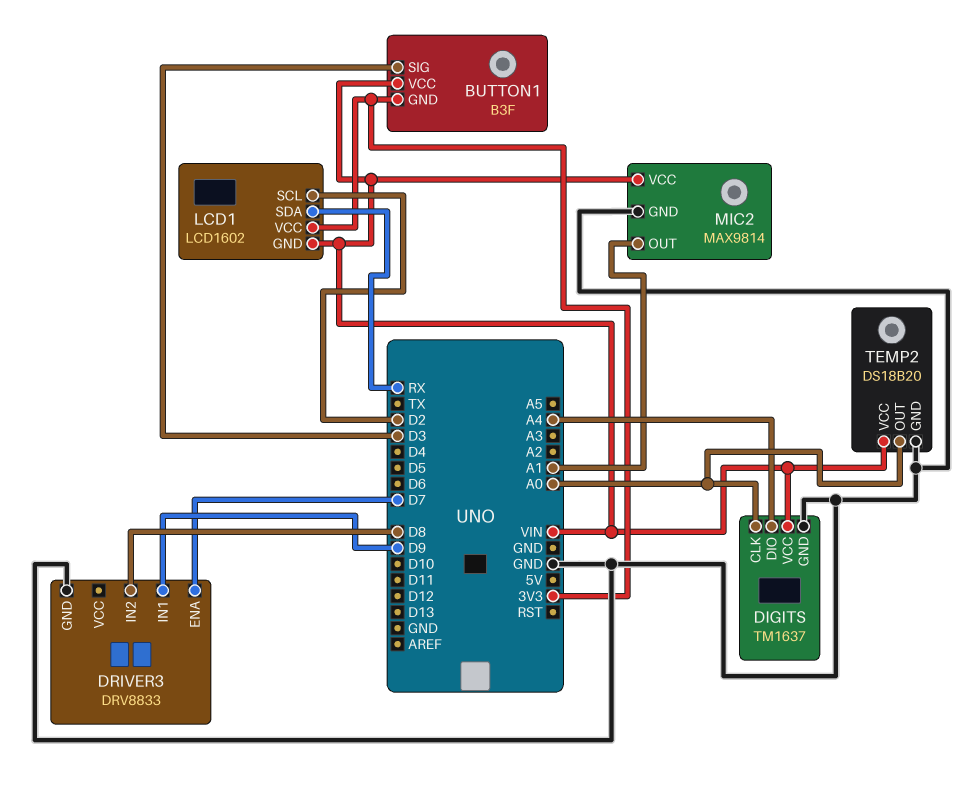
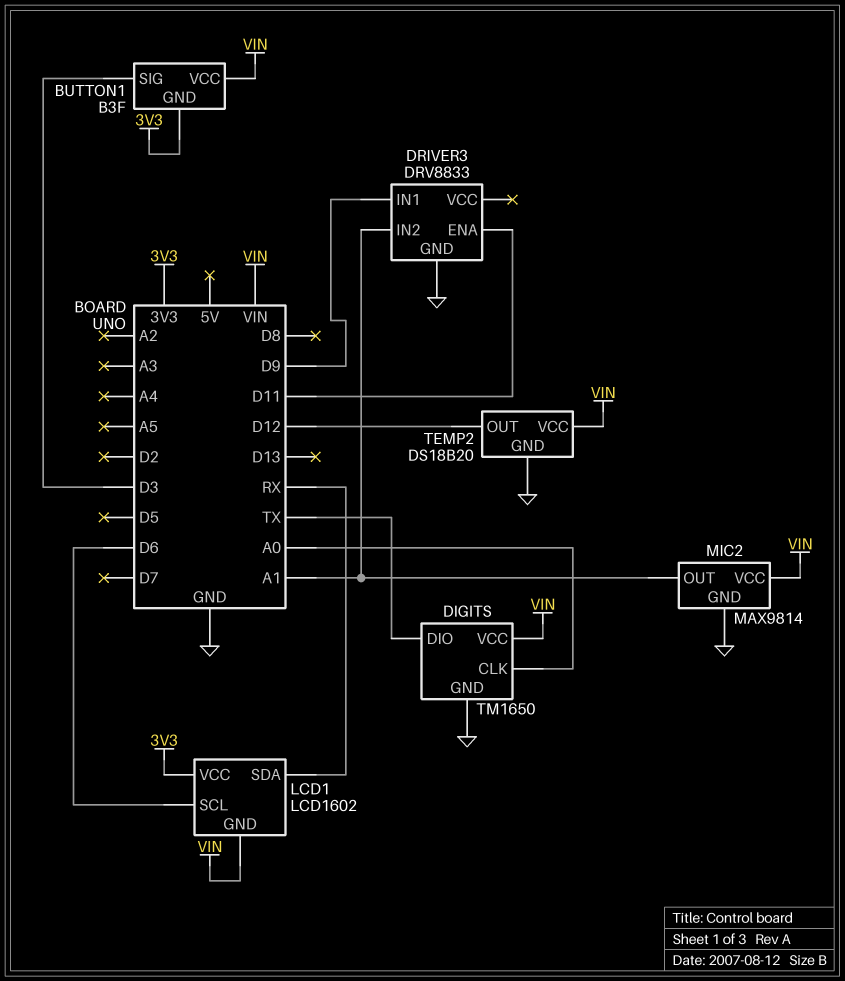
DIGITS: TM1637 -> TM1650
DIGITS pin DIO: A4 -> TX
DRIVER3 pin ENA: D7 -> D11
DRIVER3 pin IN2: D8 -> A1
LCD1 pin SCL: D2 -> D6
TEMP2 pin OUT: A0 -> D12

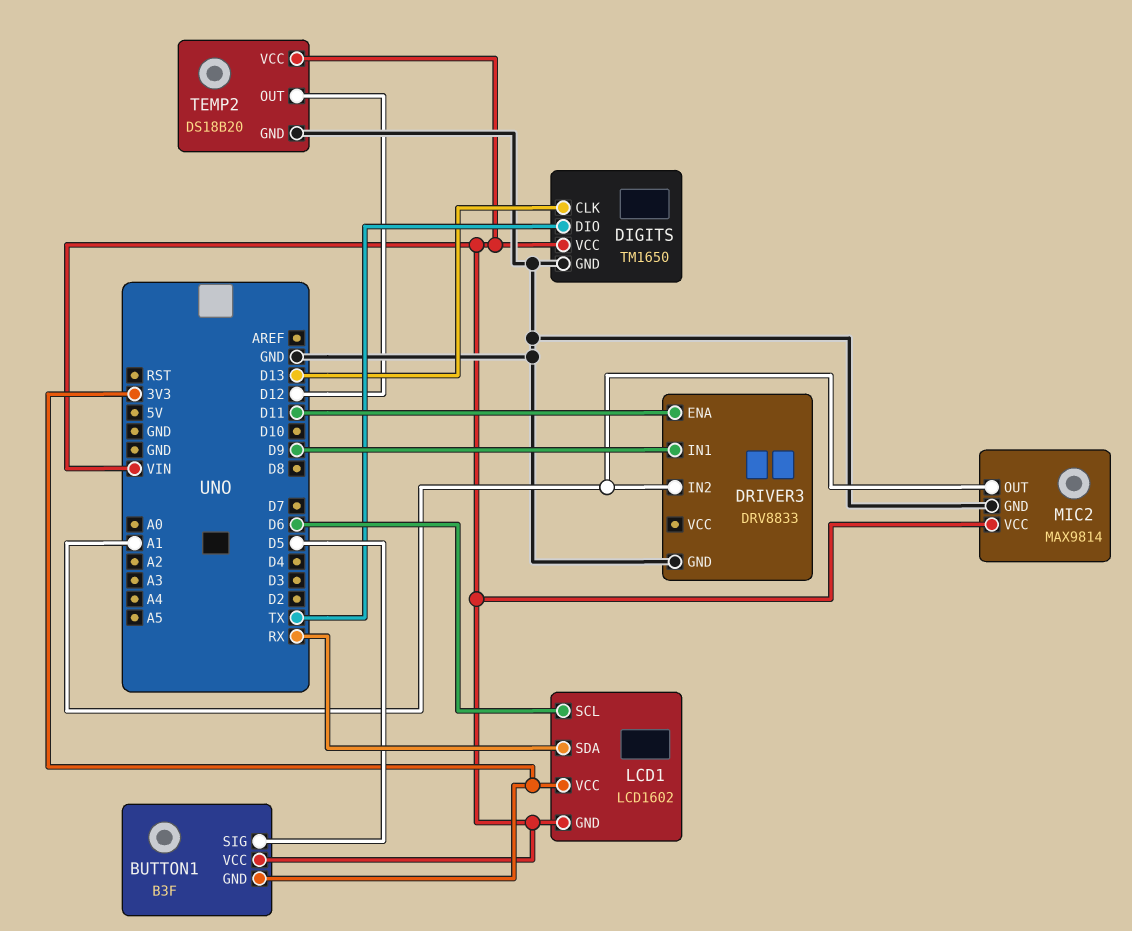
BUTTON1 pin SIG: D3 -> D5
DIGITS pin CLK: A0 -> D13

